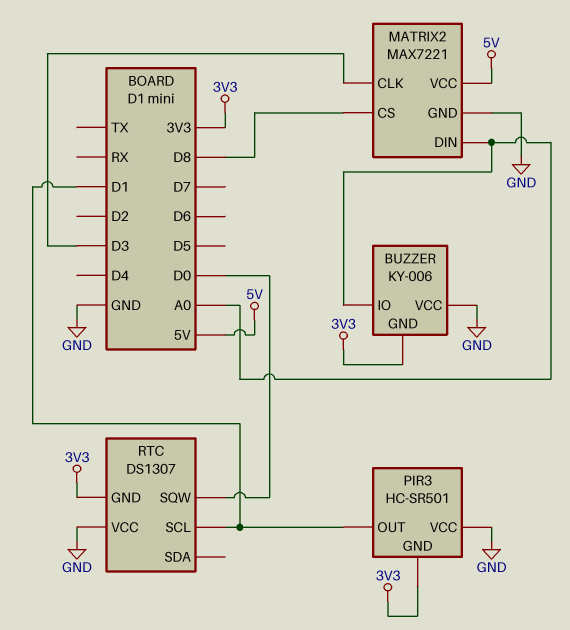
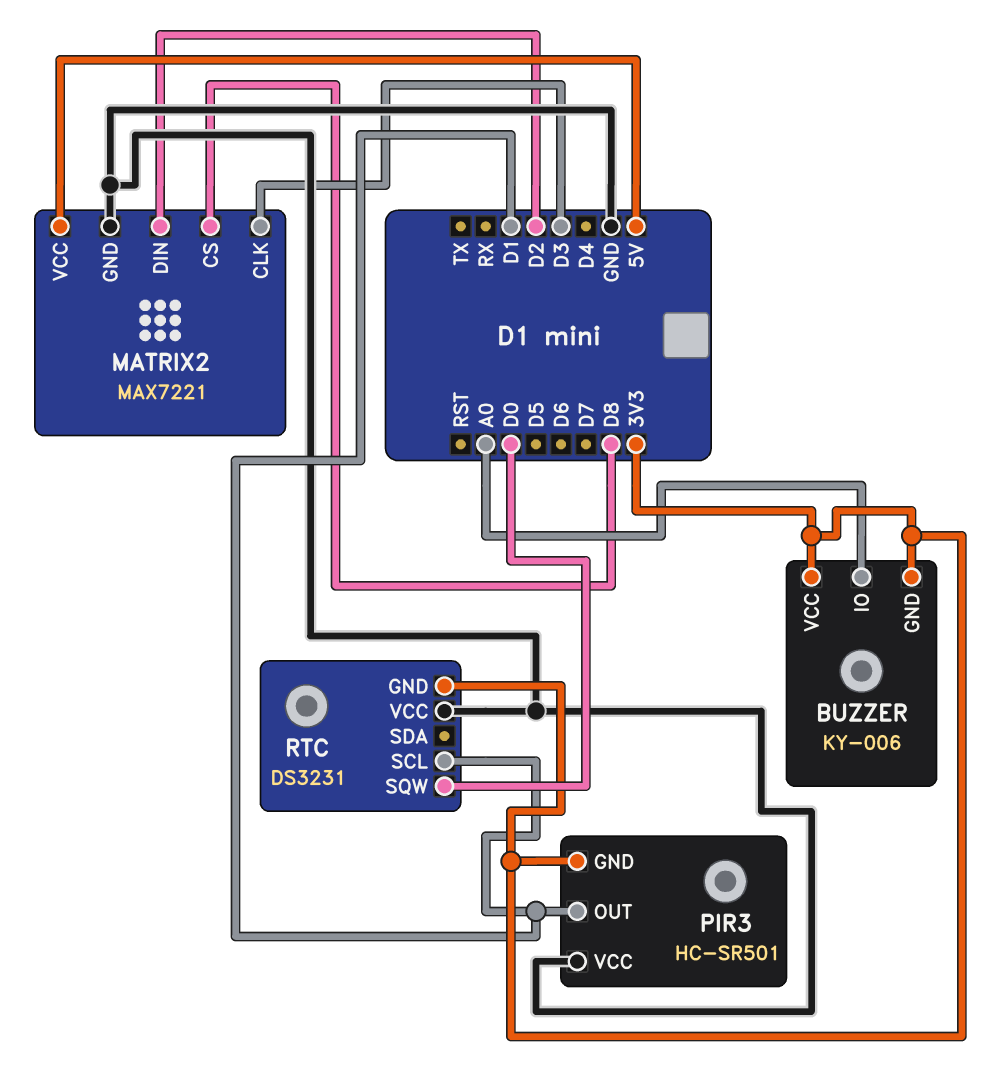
BUZZER pin VCC: GND -> 3V3
MATRIX2 pin DIN: A0 -> D2
RTC: DS1307 -> DS3231

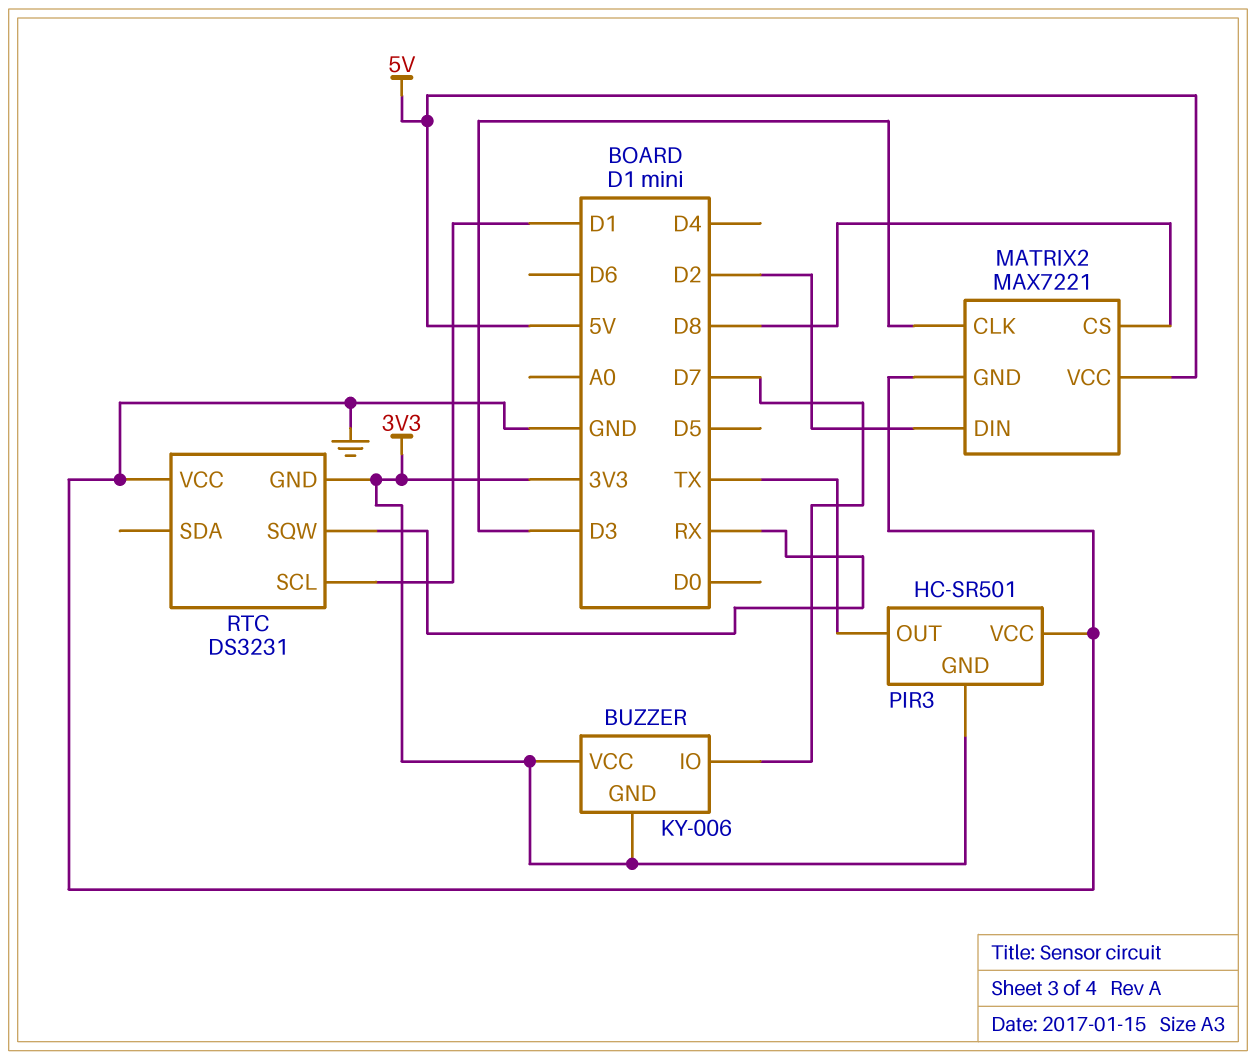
BUZZER pin IO: A0 -> D7
PIR3 pin OUT: D1 -> TX
RTC pin SQW: D0 -> RX

